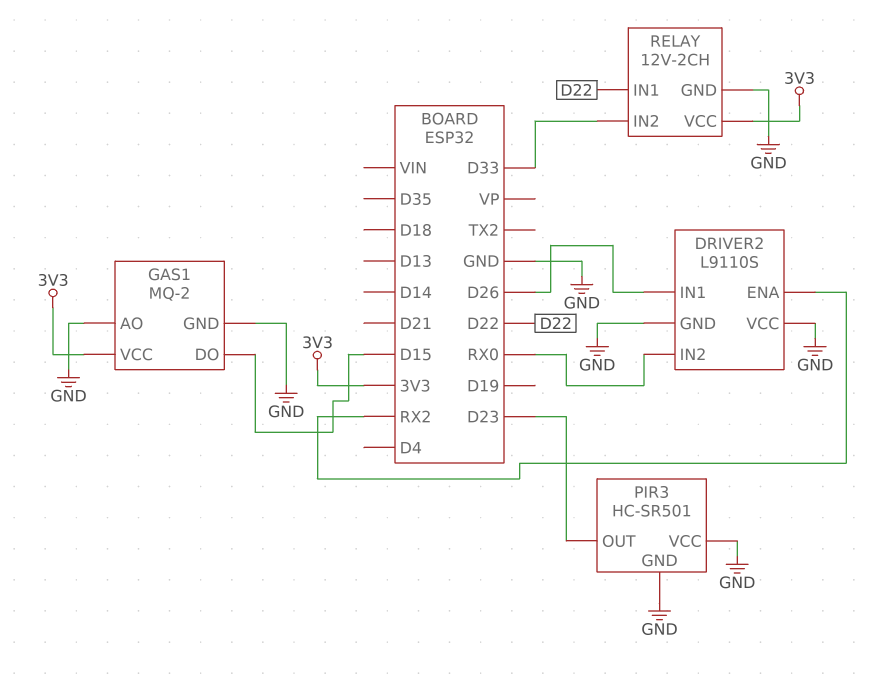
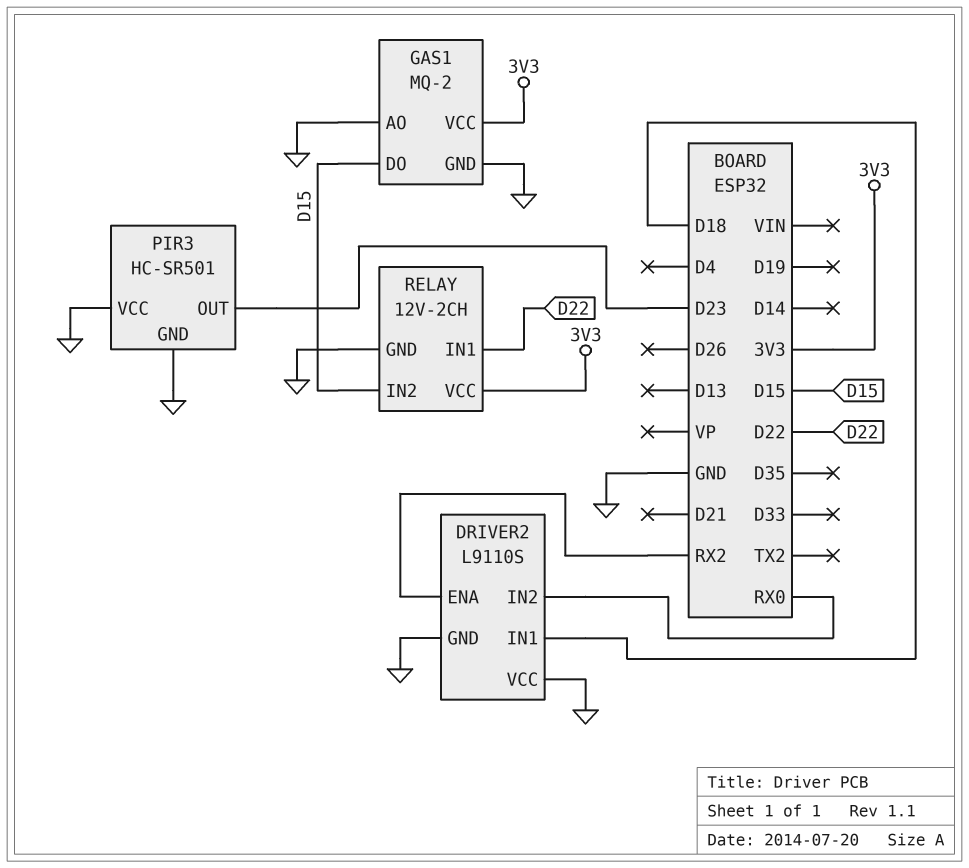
DRIVER2 pin IN1: D26 -> D18
RELAY pin IN2: D33 -> D15

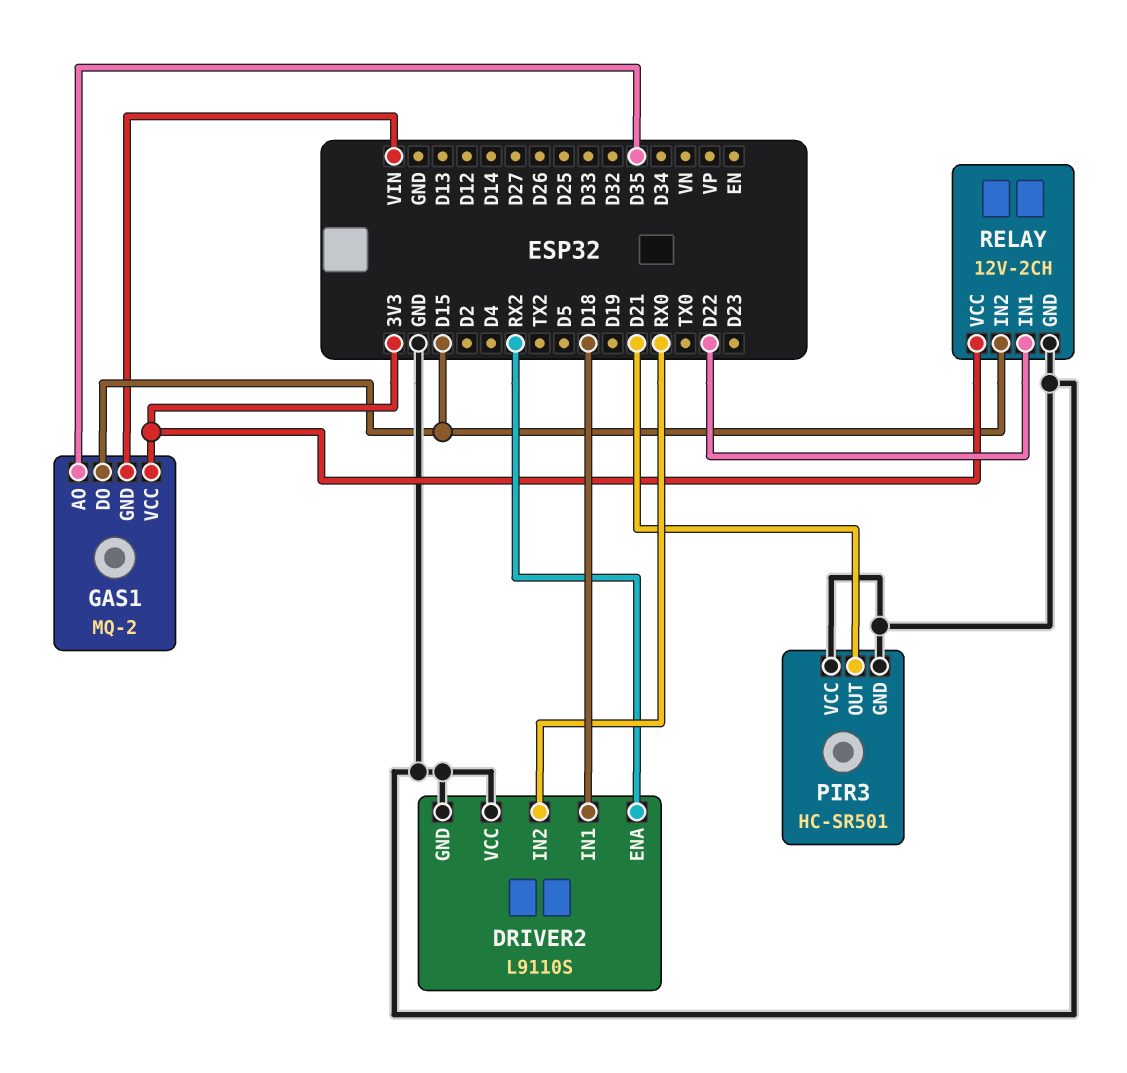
GAS1 pin AO: GND -> D35
GAS1 pin GND: GND -> VIN
PIR3 pin OUT: D23 -> D21

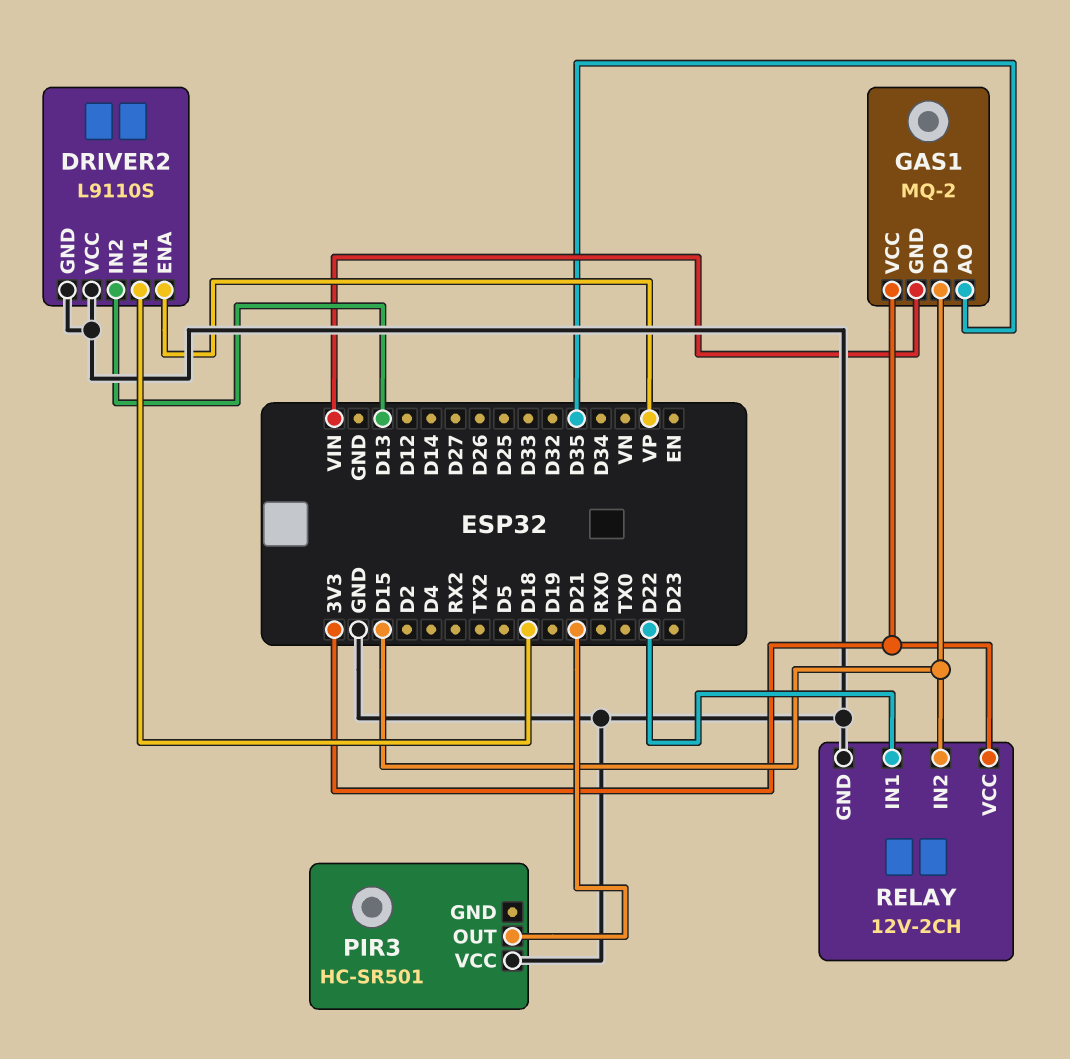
DRIVER2 pin ENA: RX2 -> VP
DRIVER2 pin IN2: RX0 -> D13
PIR3 pin GND: GND -> none

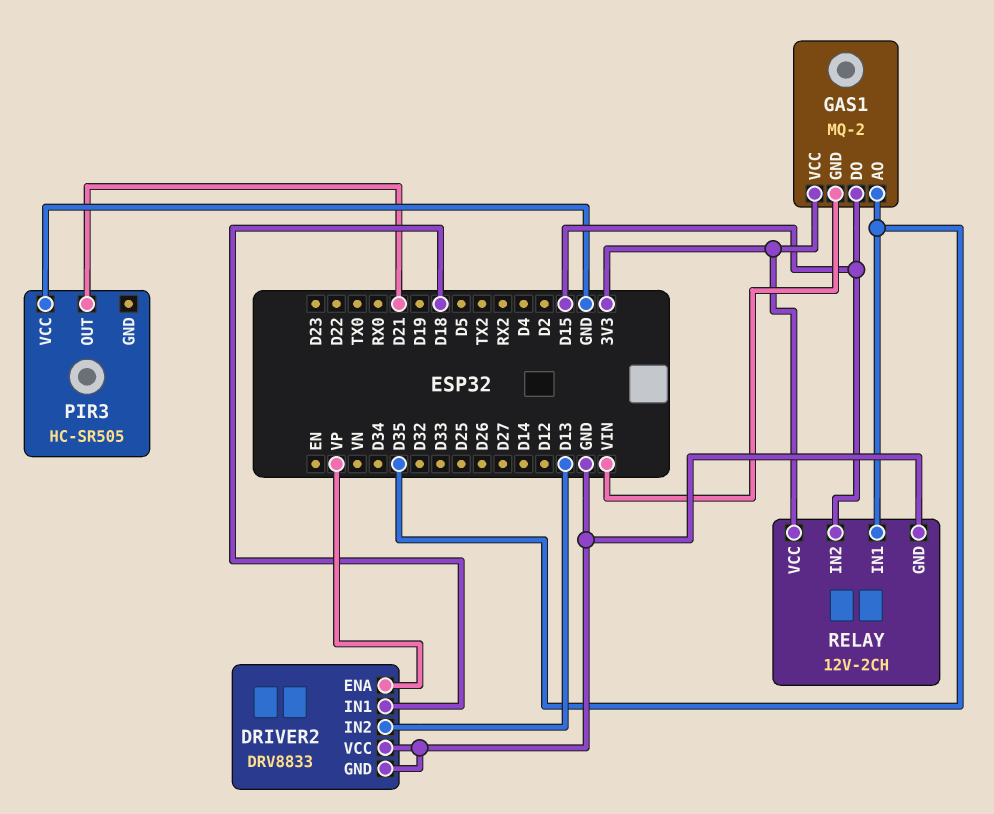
DRIVER2: L9110S -> DRV8833
PIR3: HC-SR501 -> HC-SR505
RELAY pin IN1: D22 -> D35

